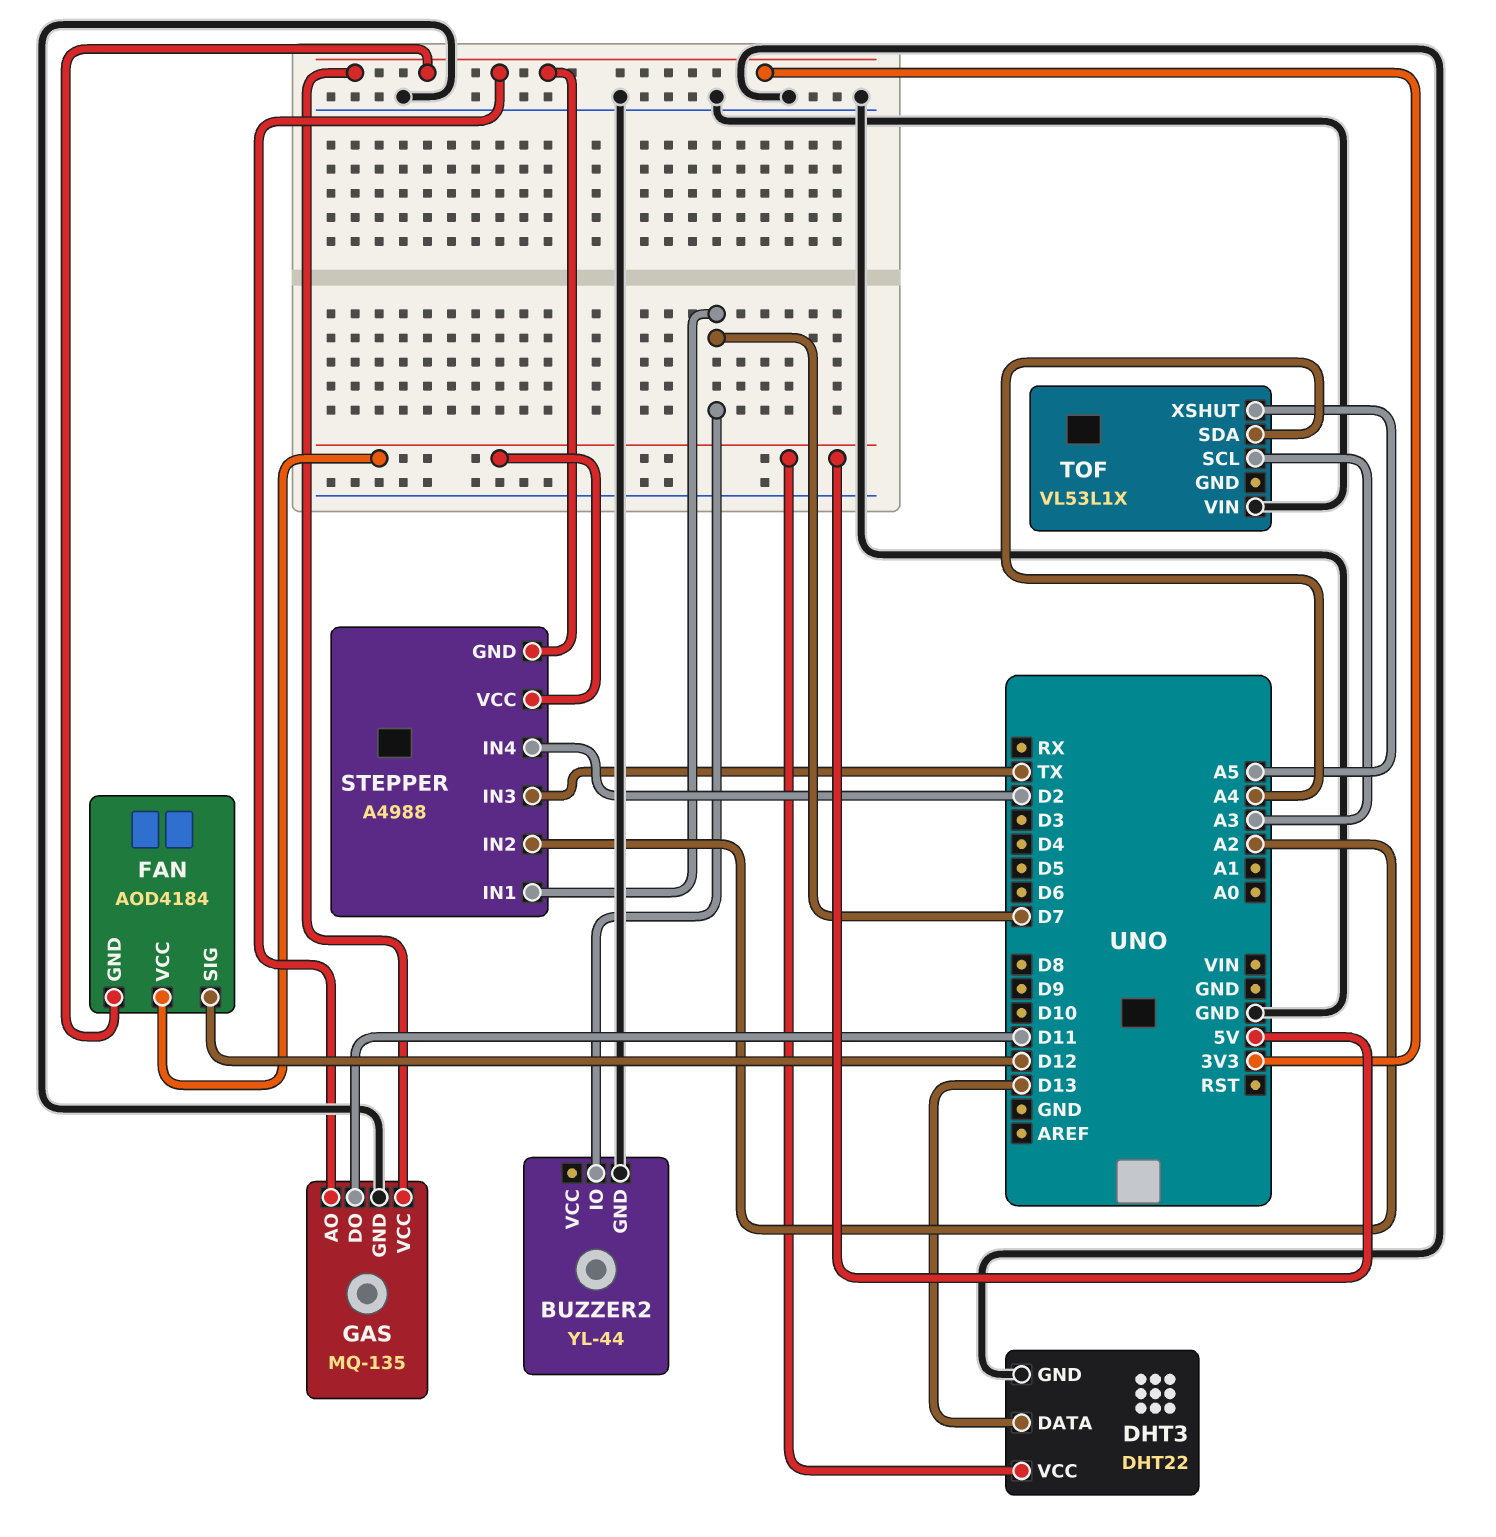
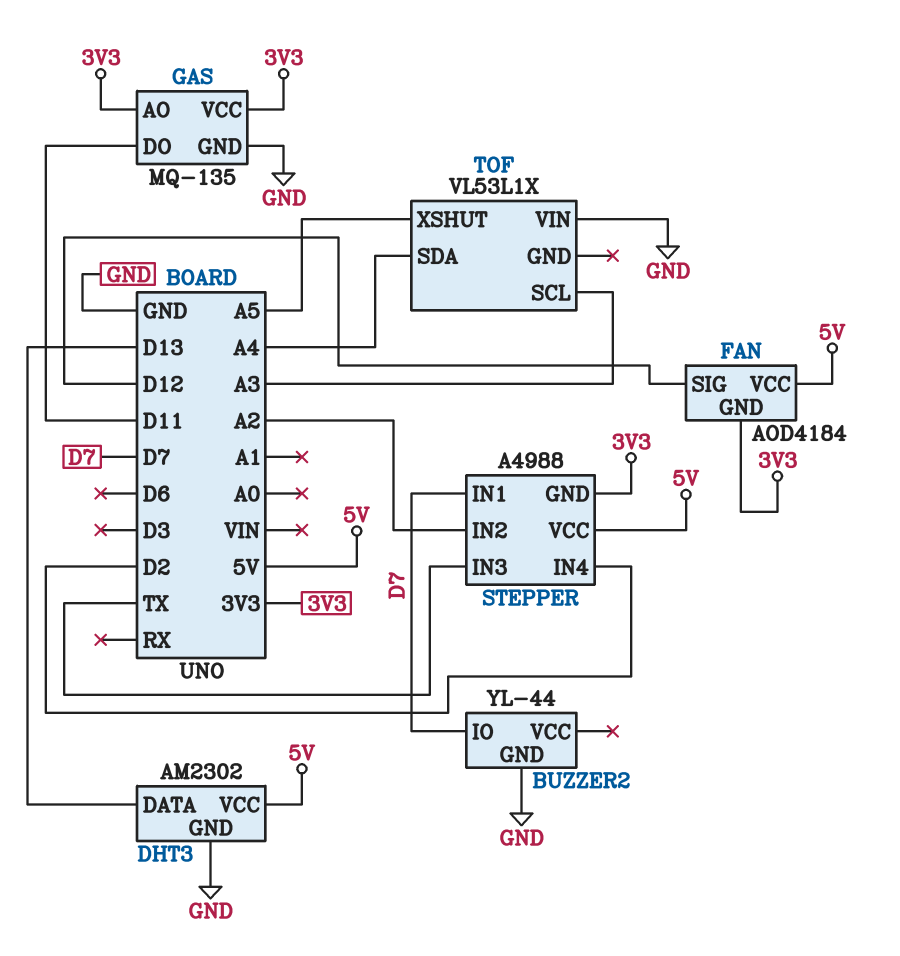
DHT3: DHT22 -> AM2302

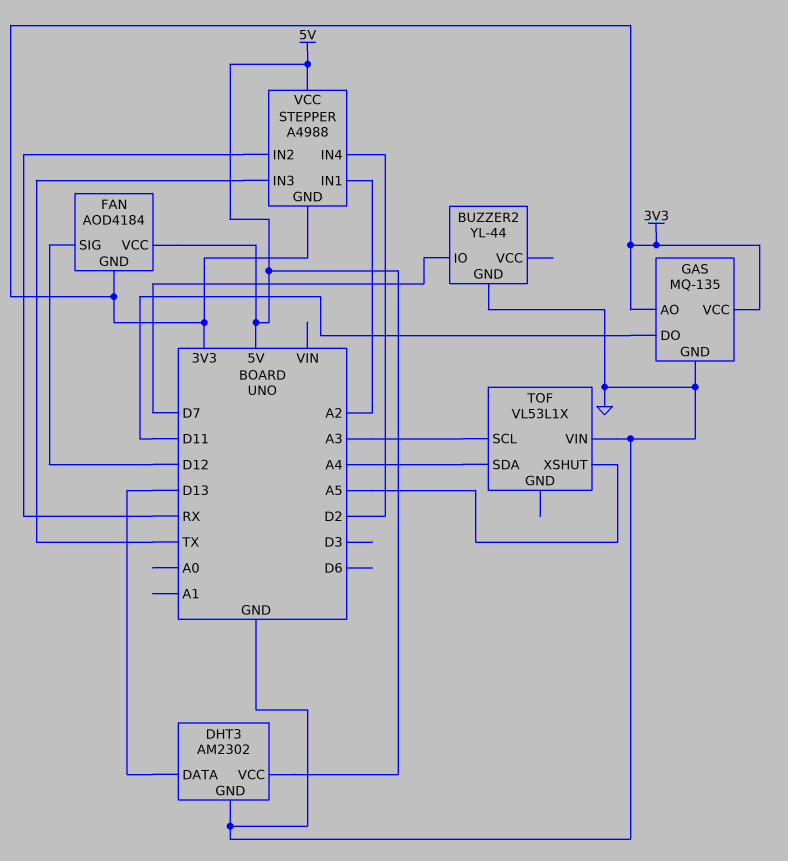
STEPPER pin IN1: D7 -> A2
STEPPER pin IN2: A2 -> RX

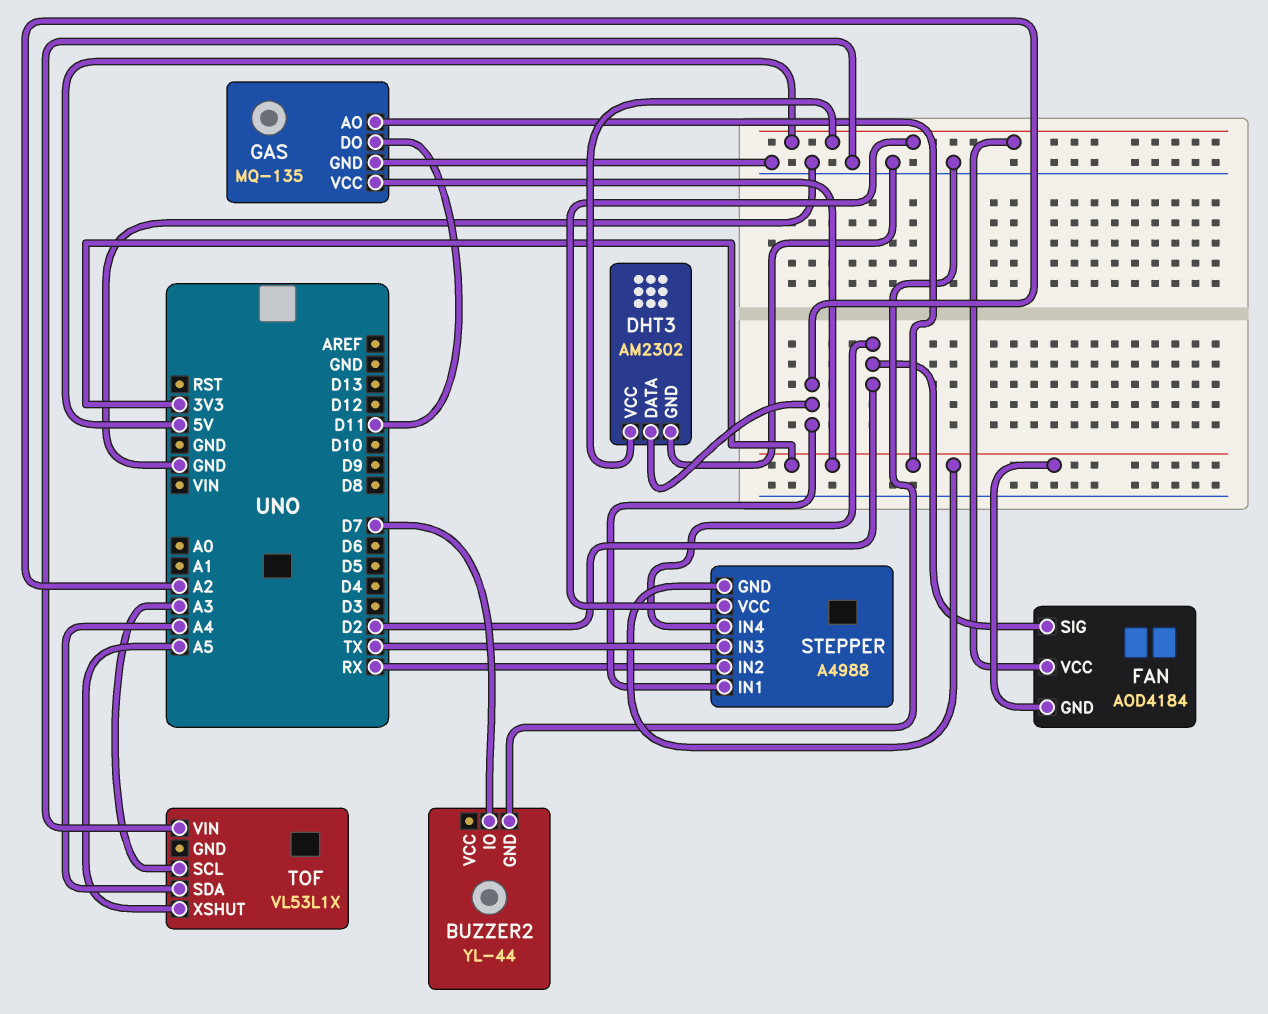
DHT3 pin DATA: D13 -> A2
FAN pin SIG: D12 -> D2

